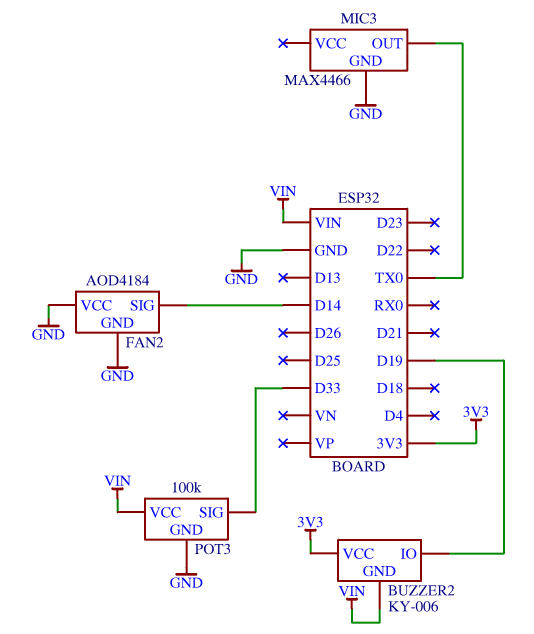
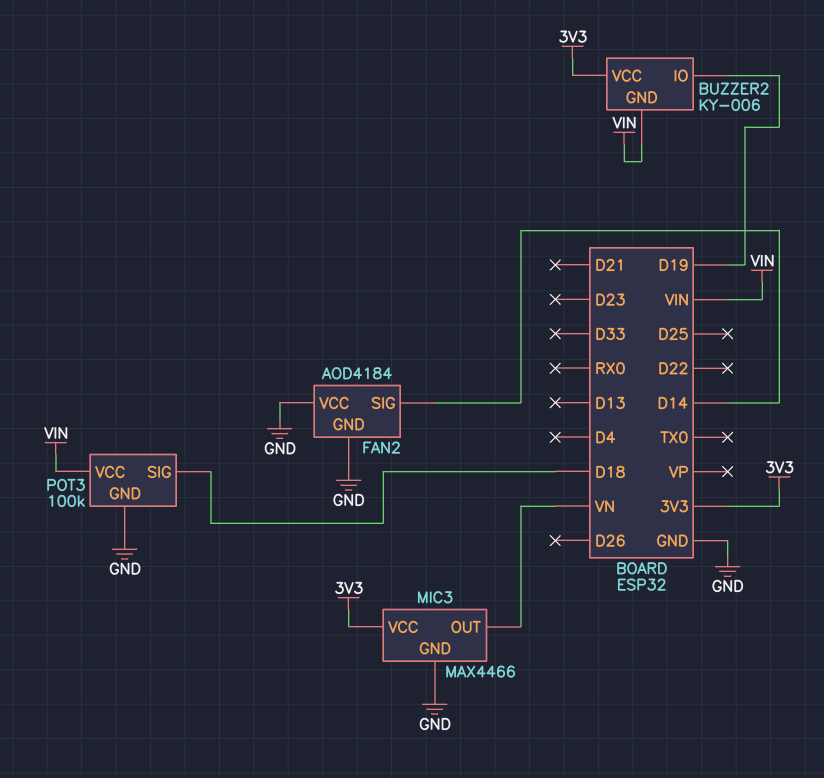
MIC3 pin OUT: TX0 -> VN
MIC3 pin VCC: none -> 3V3
POT3 pin SIG: D33 -> D18

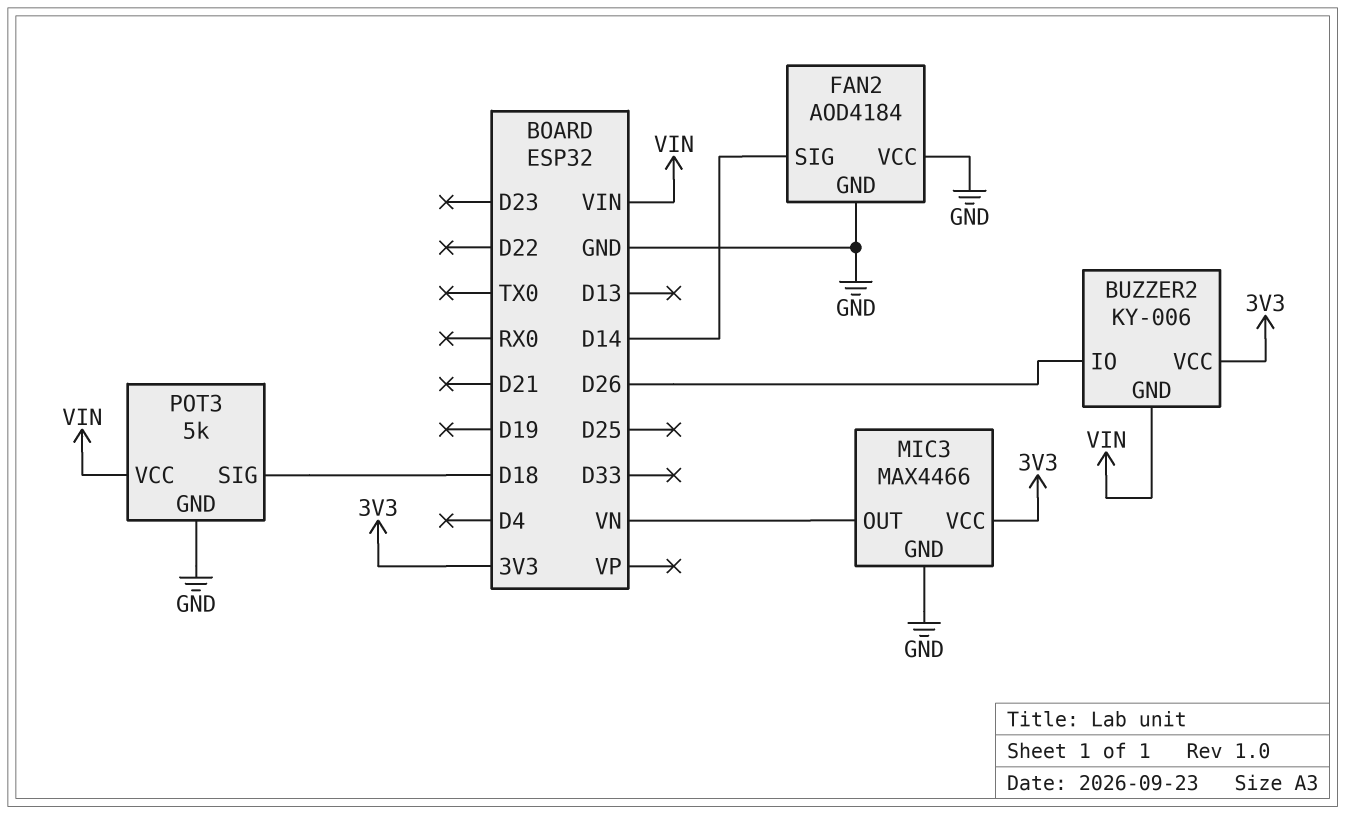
BUZZER2 pin IO: D19 -> D26
POT3: 100k -> 5k

